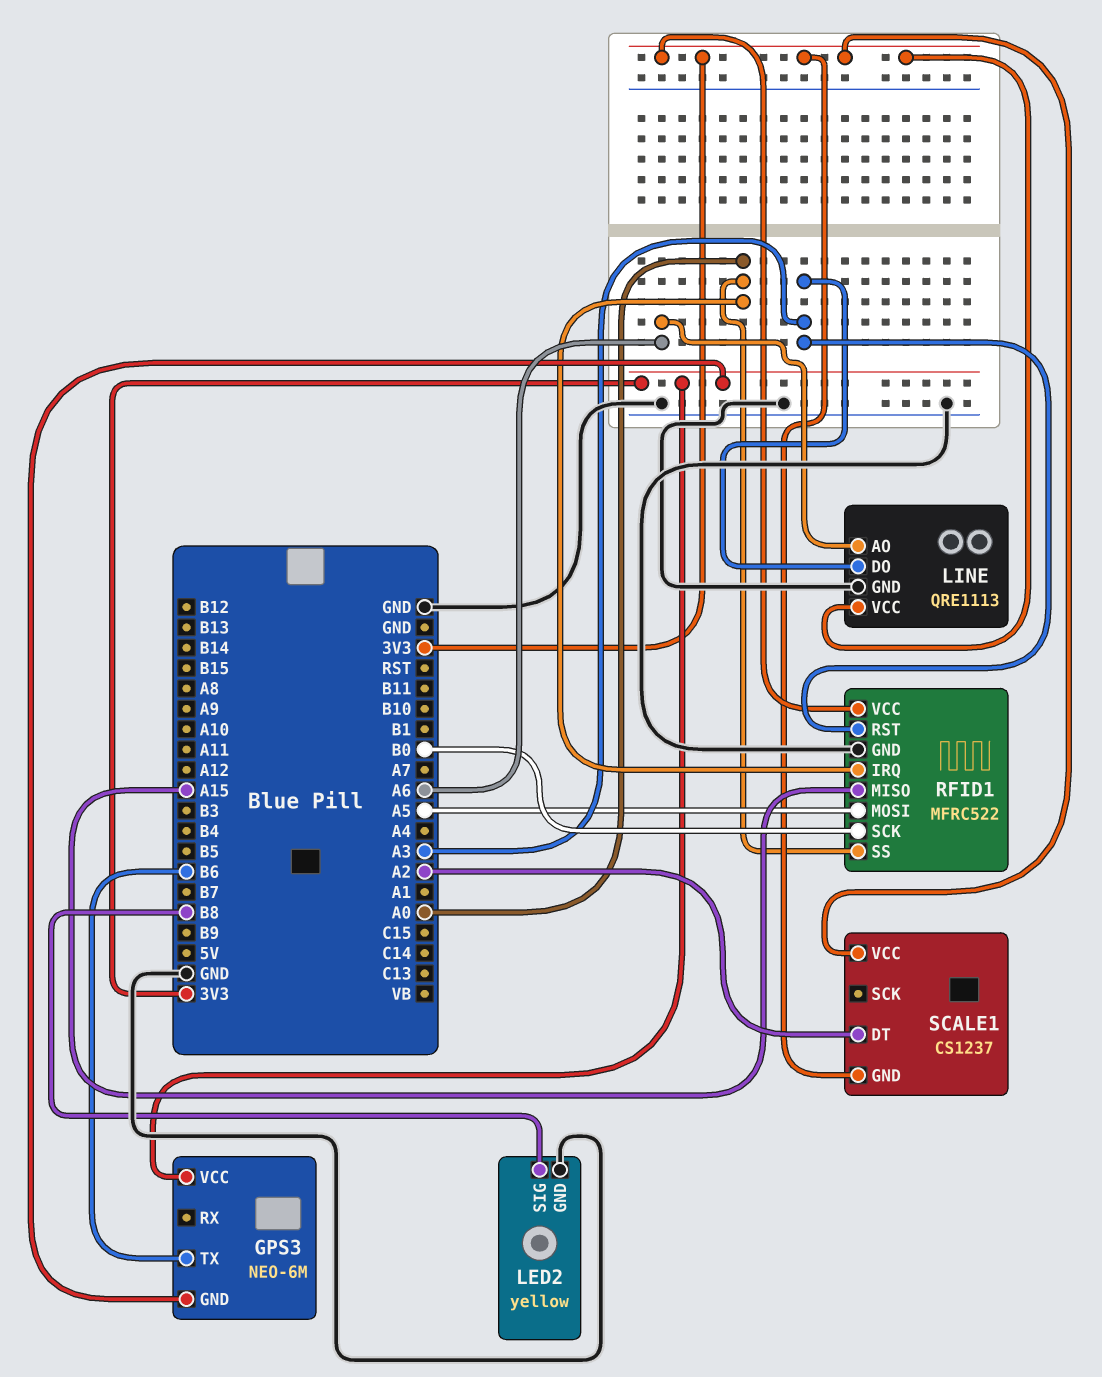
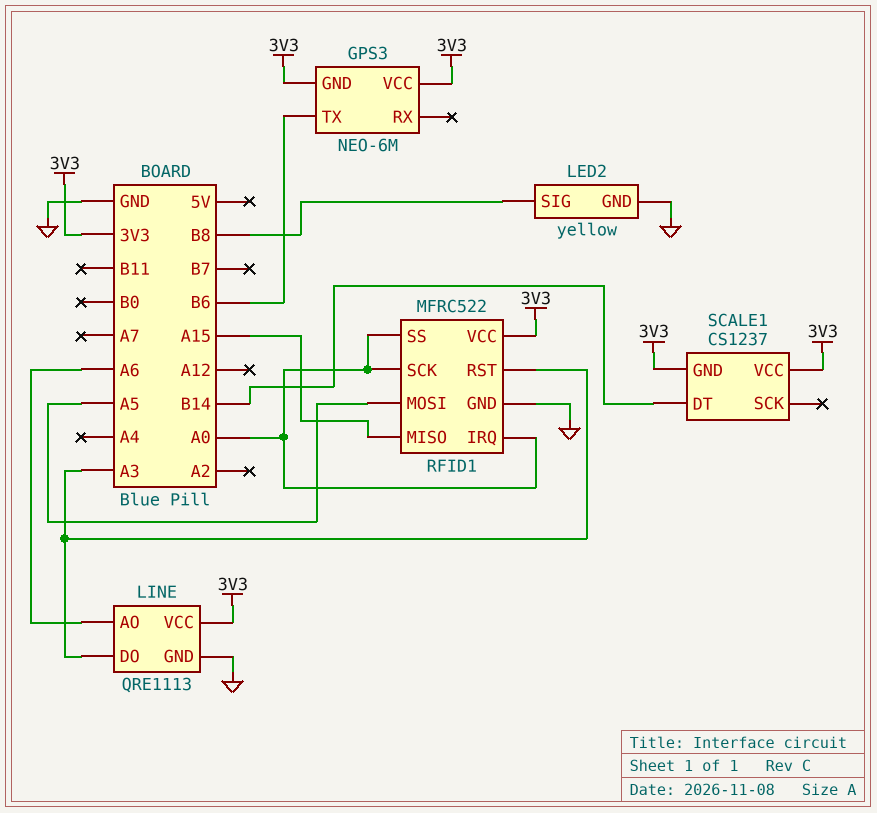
RFID1 pin SCK: B0 -> A0
SCALE1 pin DT: A2 -> B14

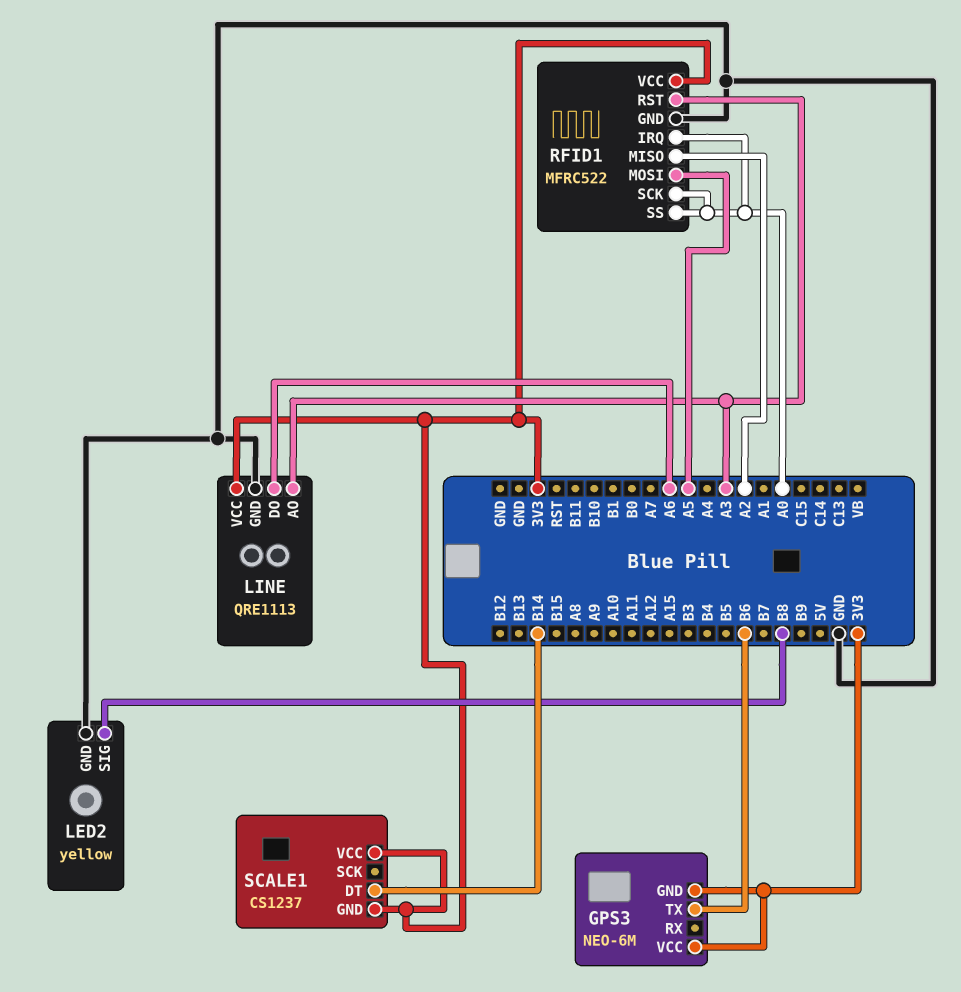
LINE pin AO: A6 -> A3
LINE pin DO: A3 -> A6
RFID1 pin MISO: A15 -> A2

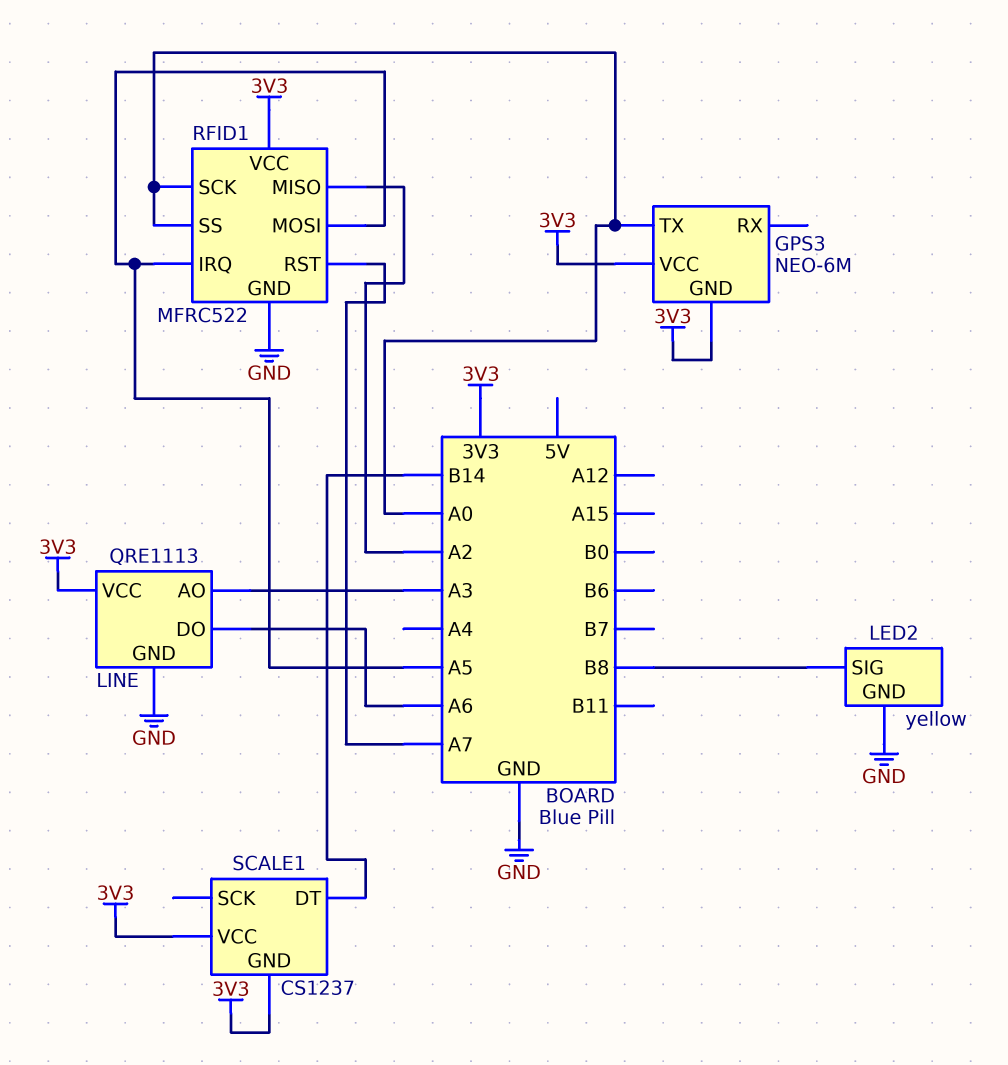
GPS3 pin TX: B6 -> A0
RFID1 pin IRQ: A0 -> A5
RFID1 pin RST: A3 -> A7

